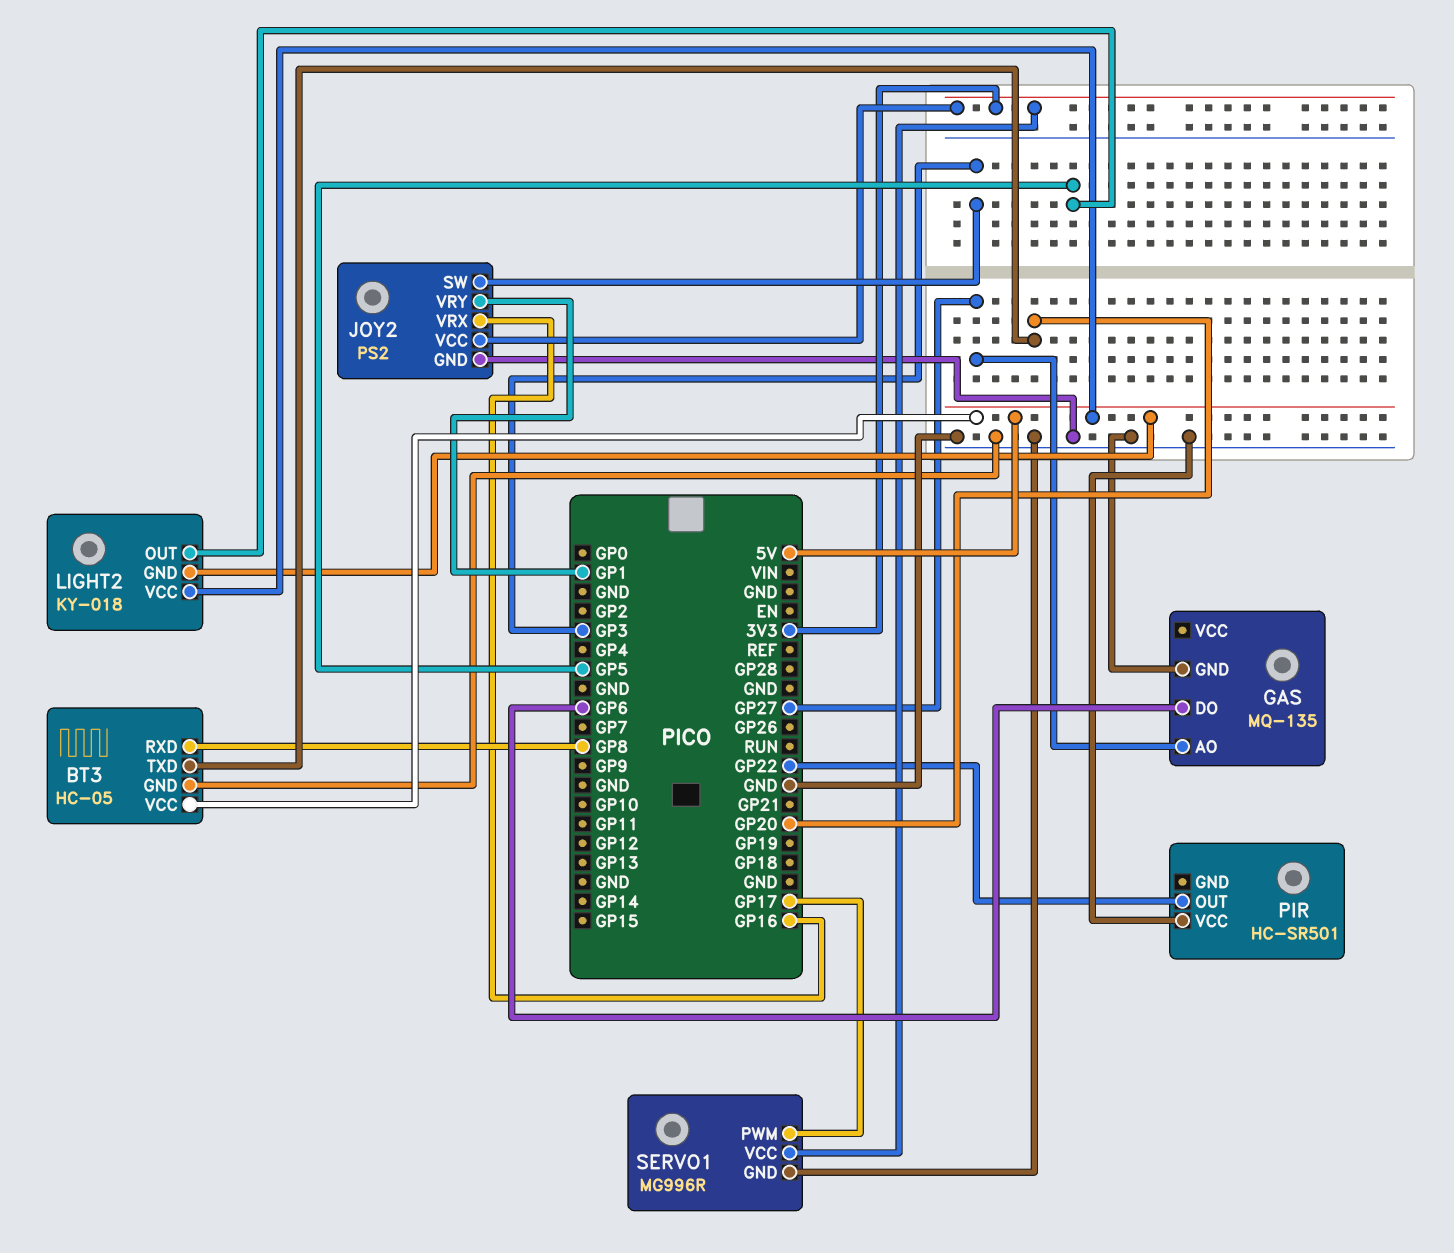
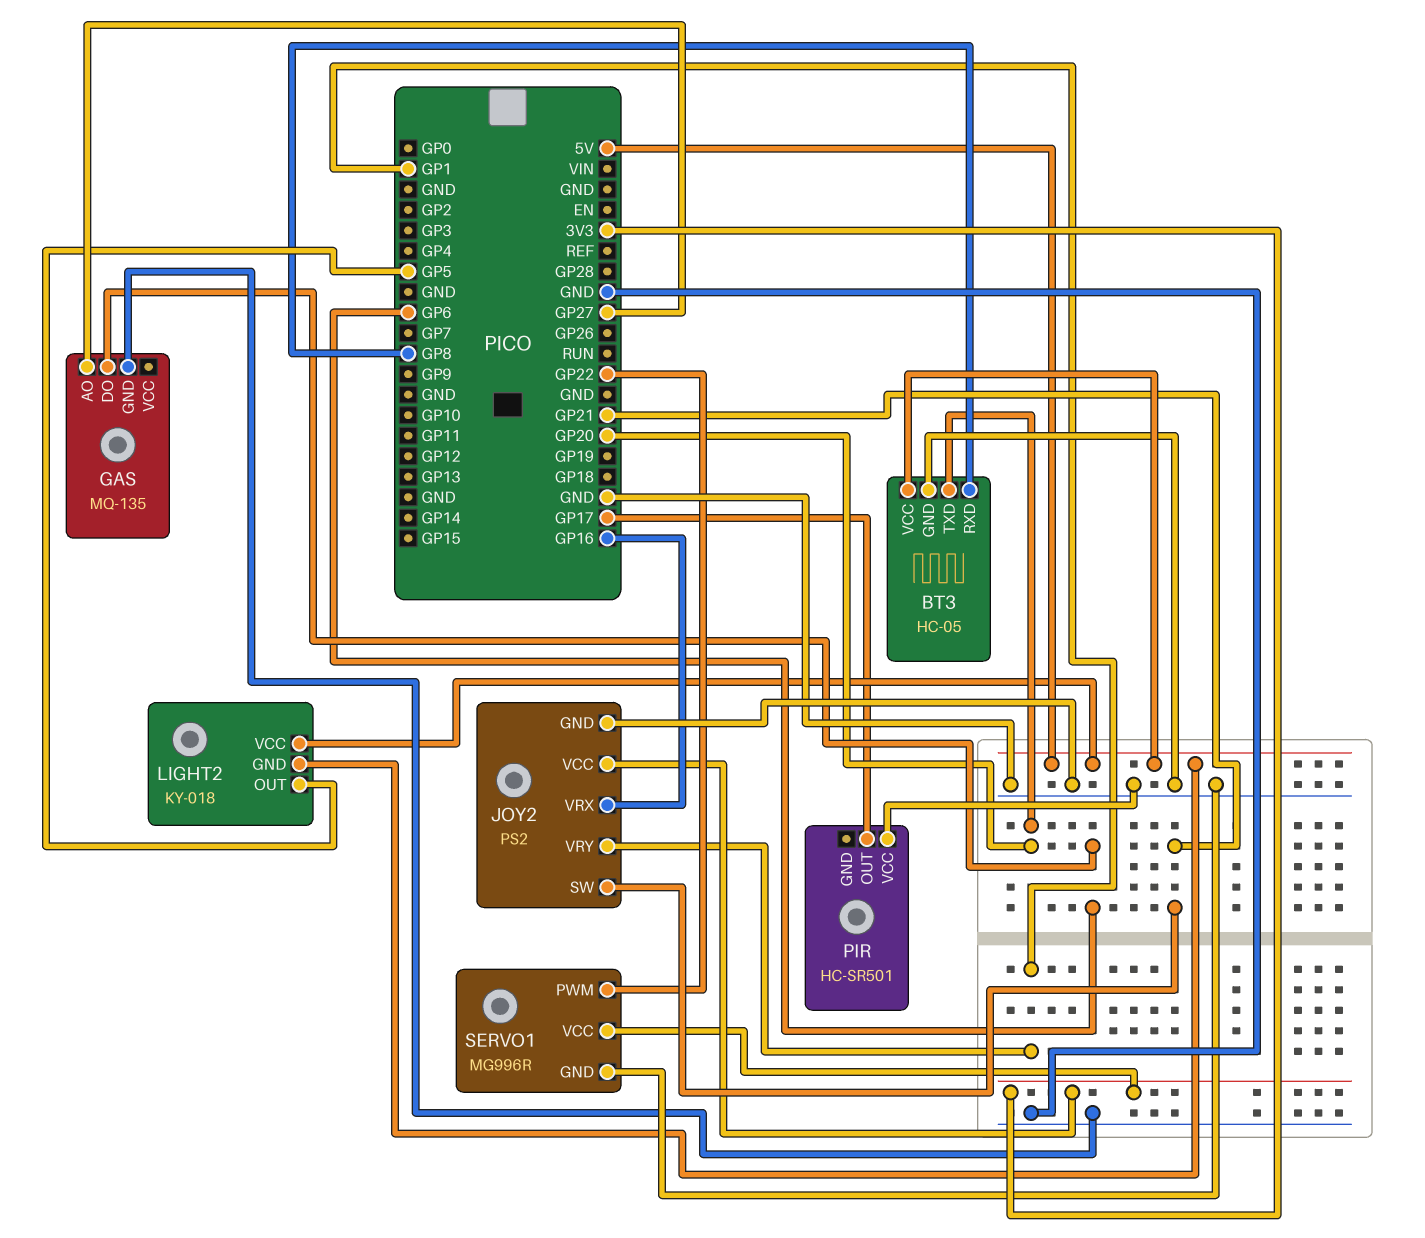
JOY2 pin SW: GP3 -> GP21
PIR pin OUT: GP22 -> GP17
SERVO1 pin PWM: GP17 -> GP22

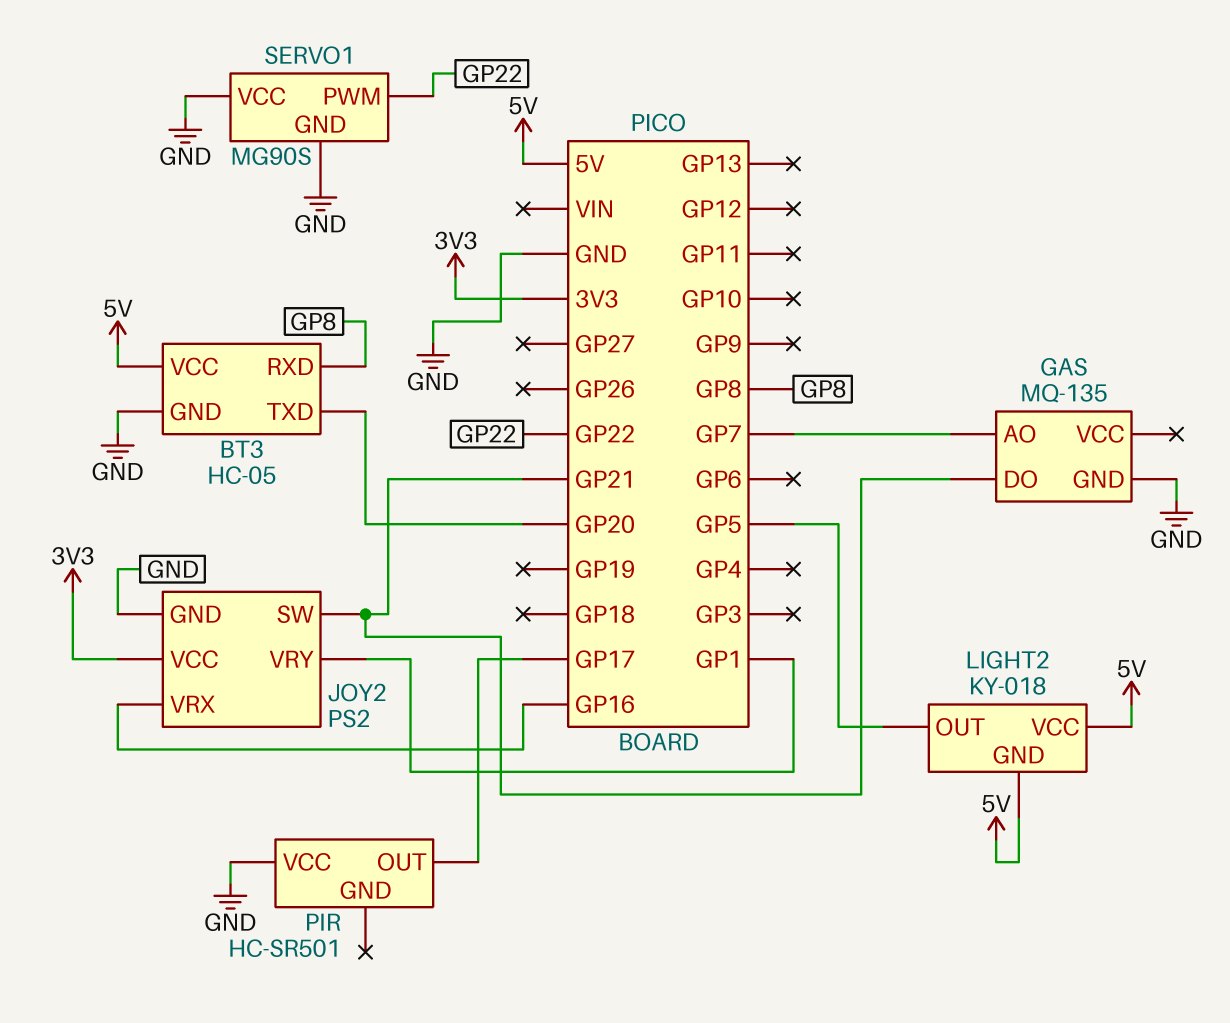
GAS pin AO: GP27 -> GP7
GAS pin DO: GP6 -> GP21
SERVO1: MG996R -> MG90S
SERVO1 pin VCC: 3V3 -> GND

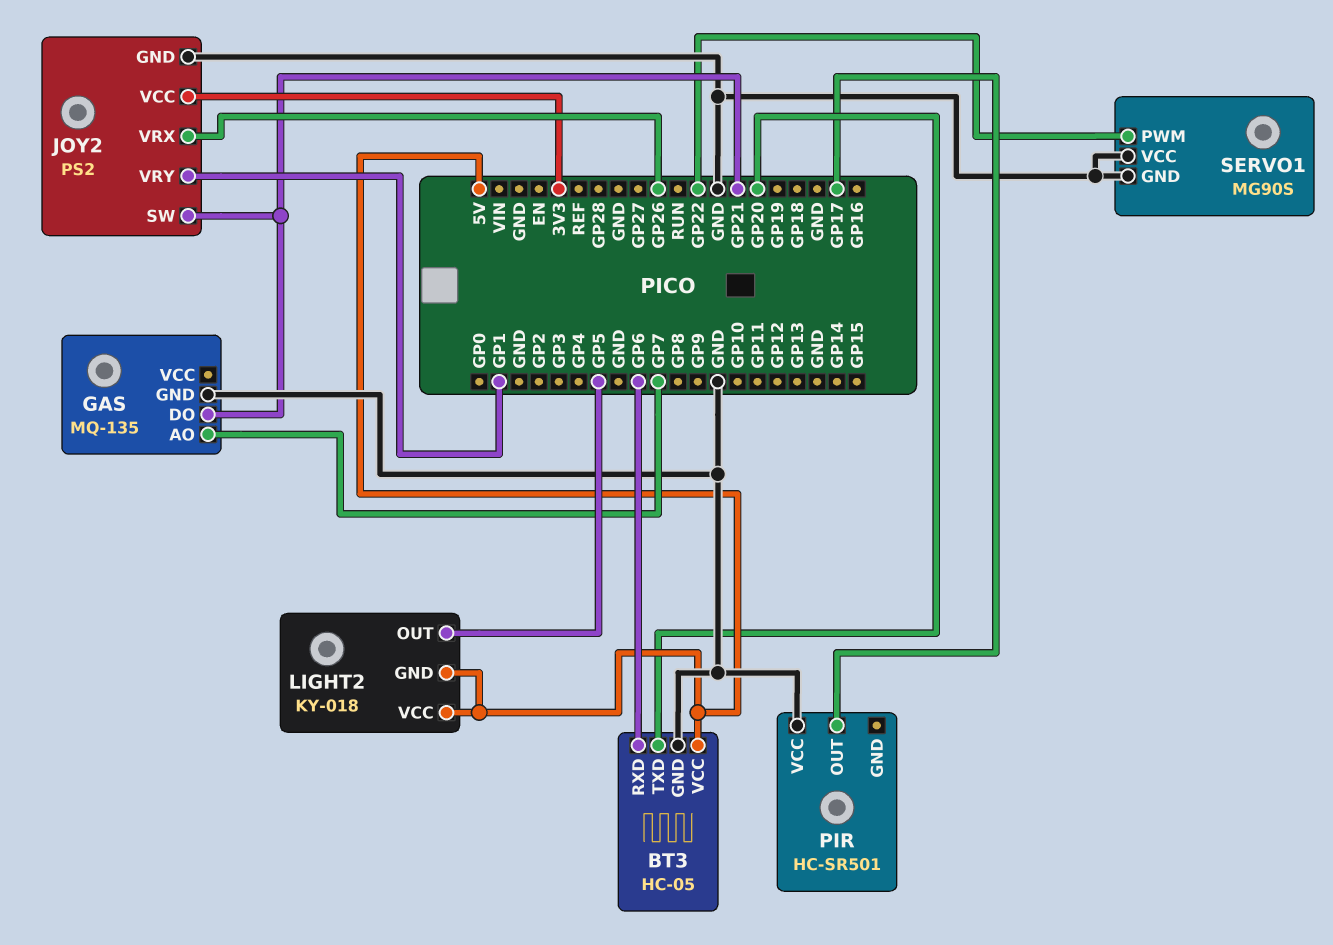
BT3 pin RXD: GP8 -> GP6
JOY2 pin VRX: GP16 -> GP26

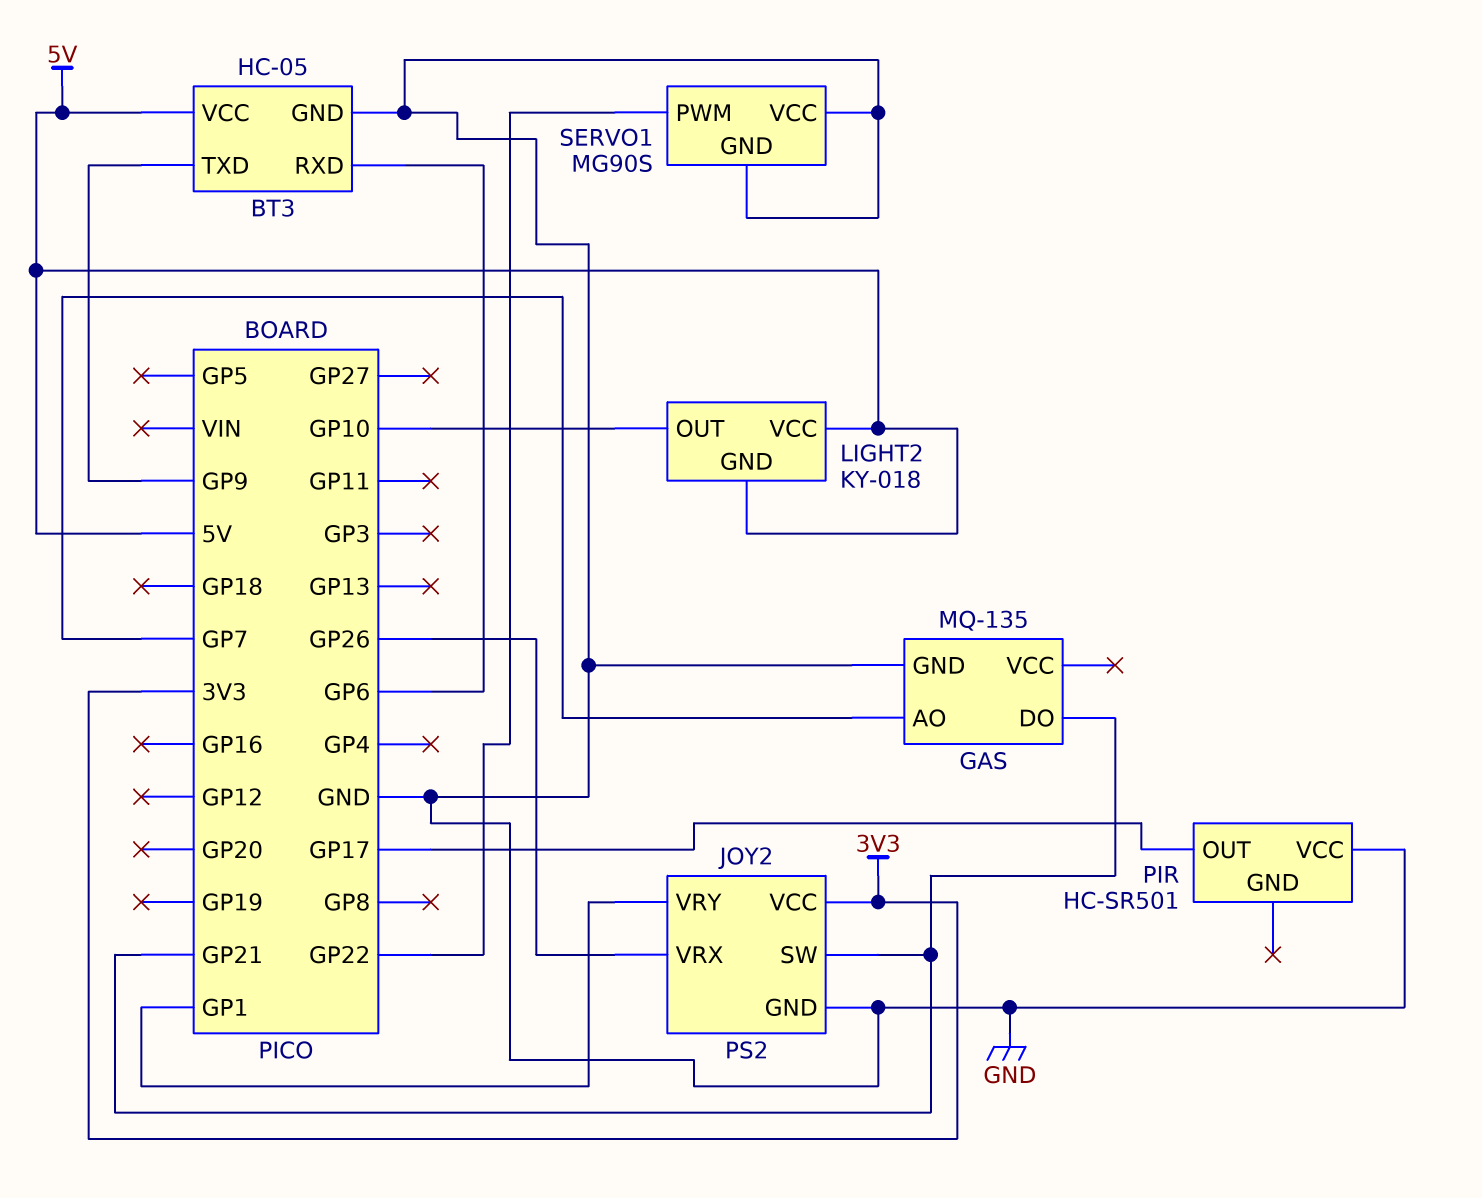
BT3 pin TXD: GP20 -> GP9
LIGHT2 pin OUT: GP5 -> GP10

